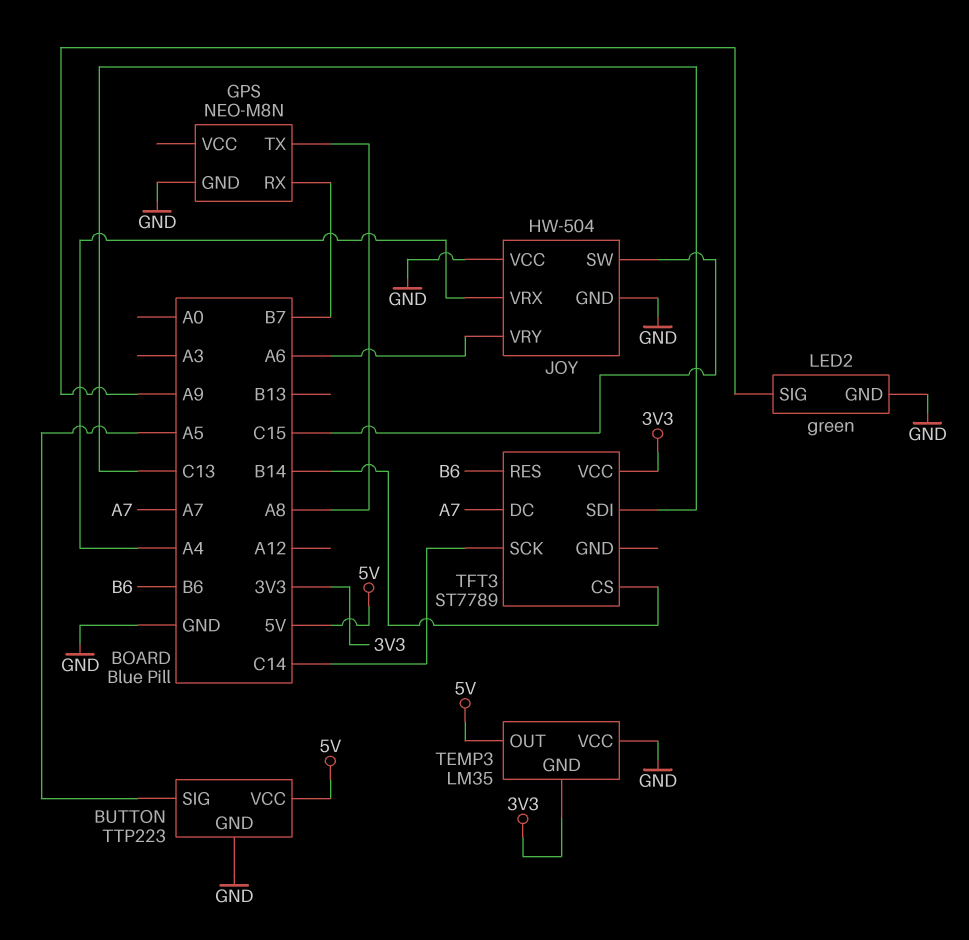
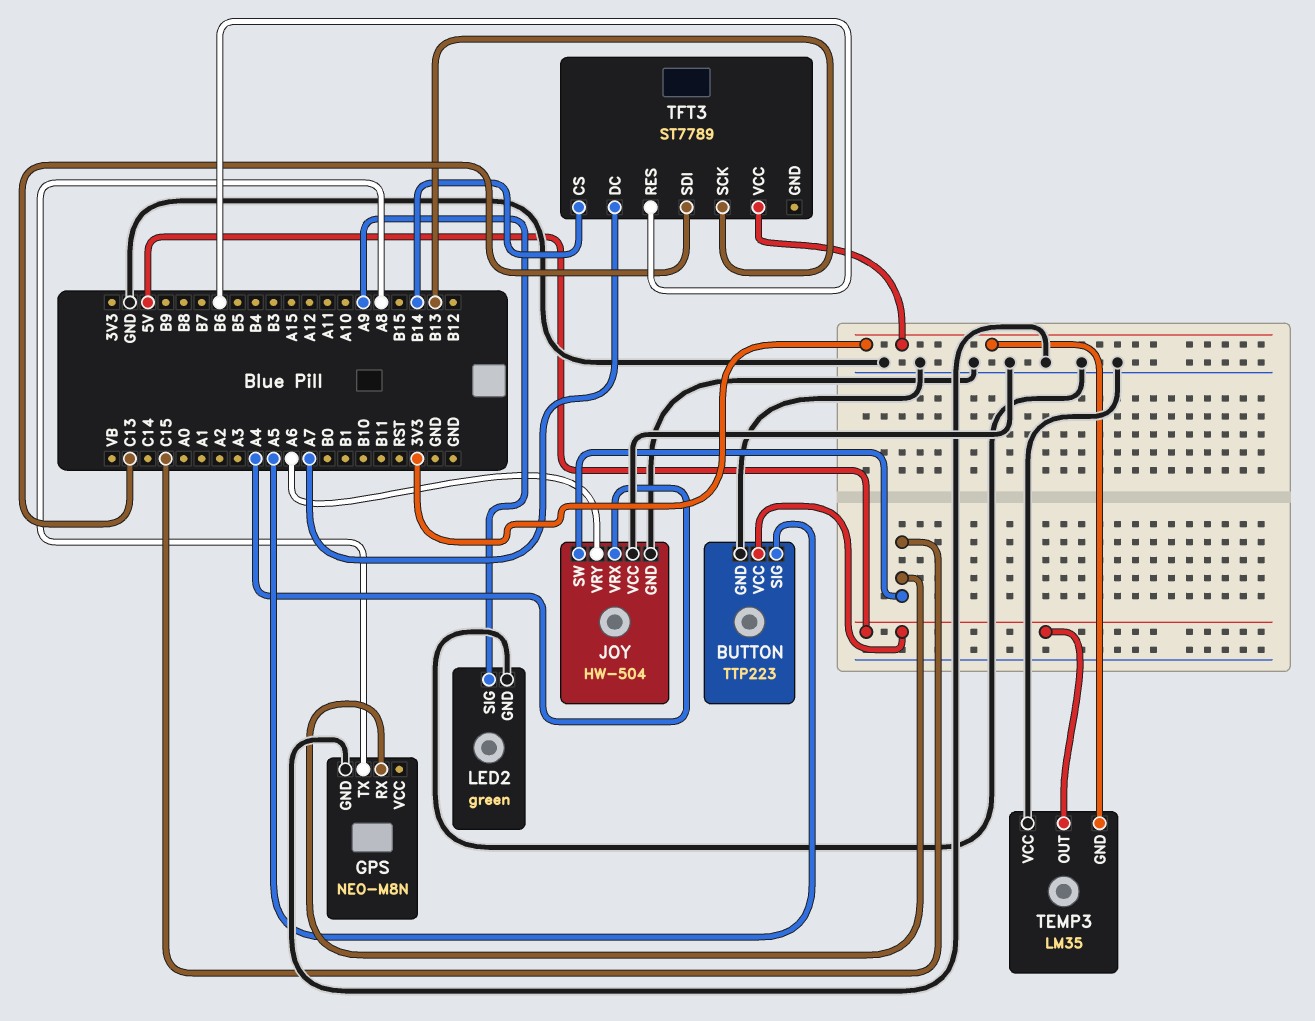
GPS pin RX: B7 -> C15
TFT3 pin SCK: C14 -> B13

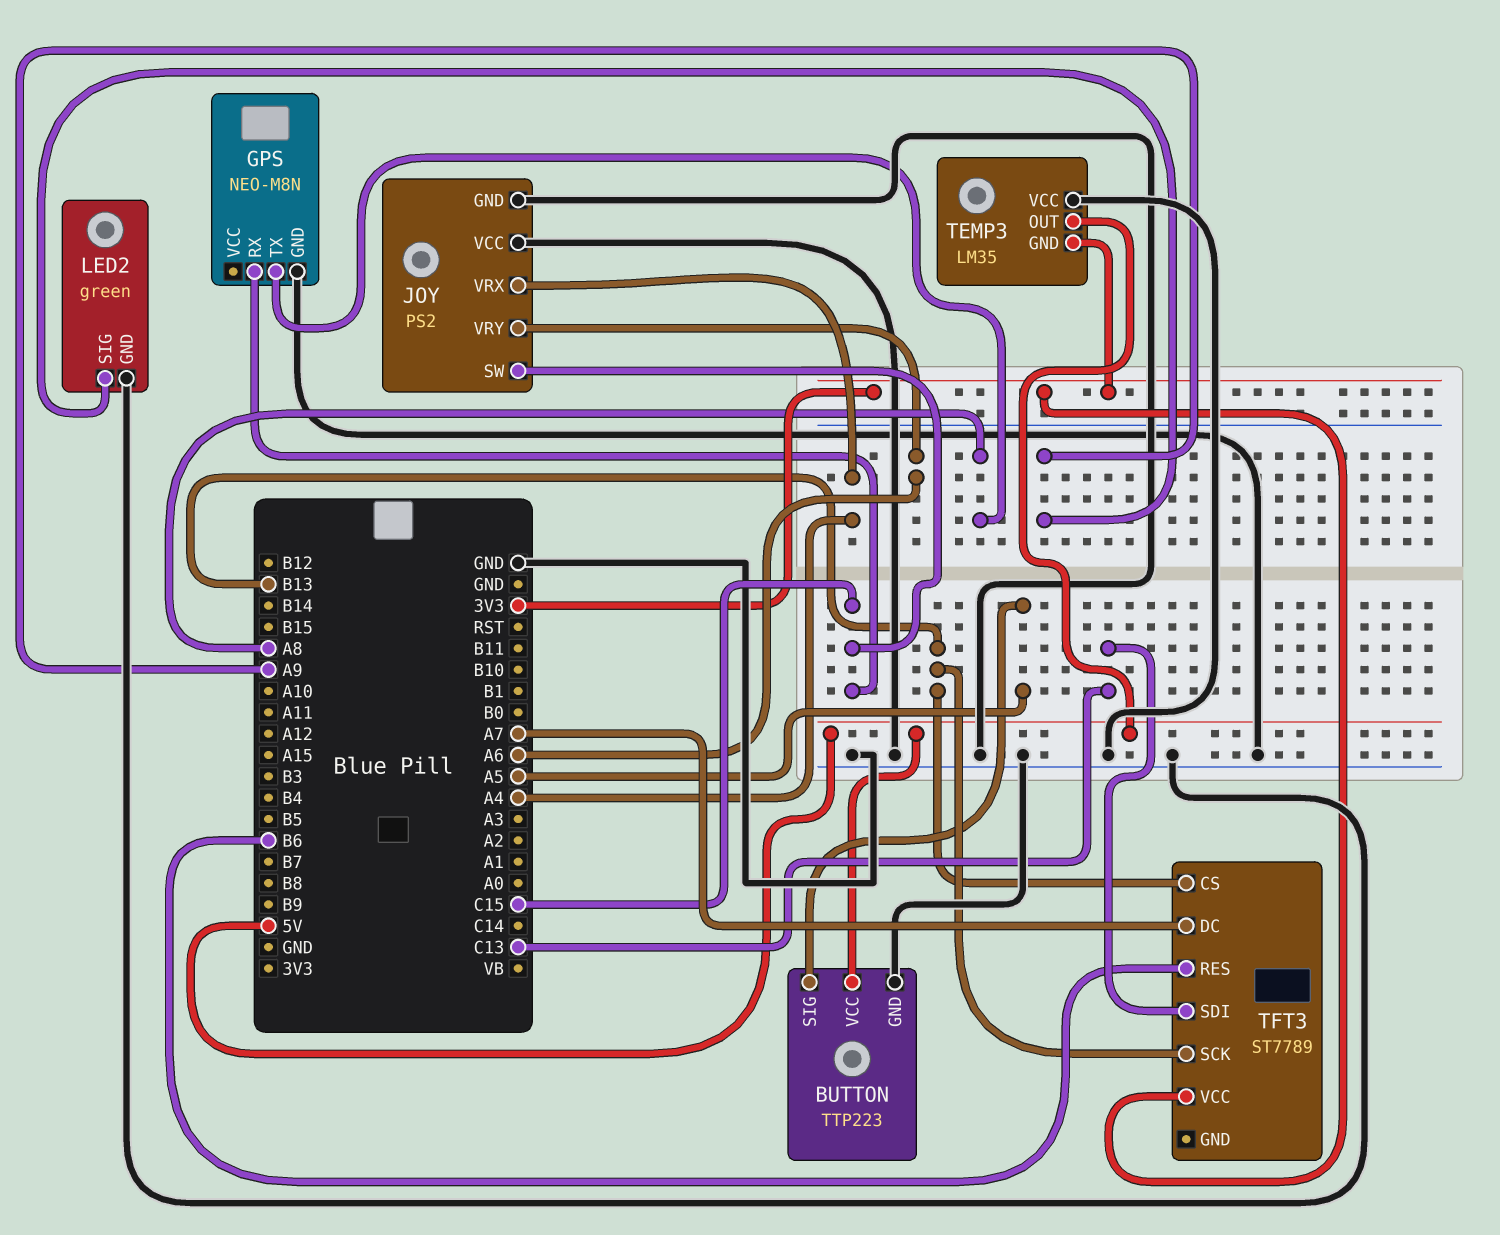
JOY: HW-504 -> PS2
TFT3 pin CS: B14 -> B13

